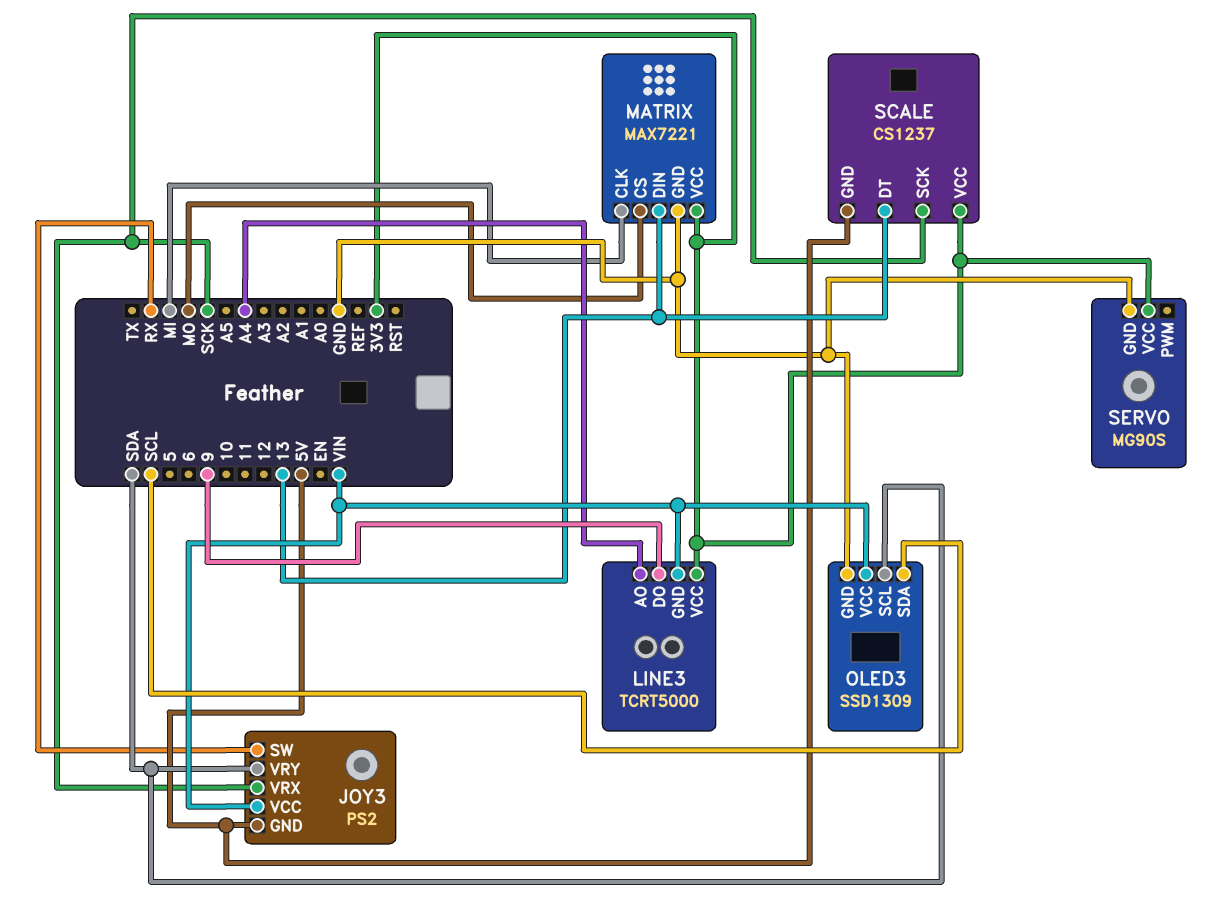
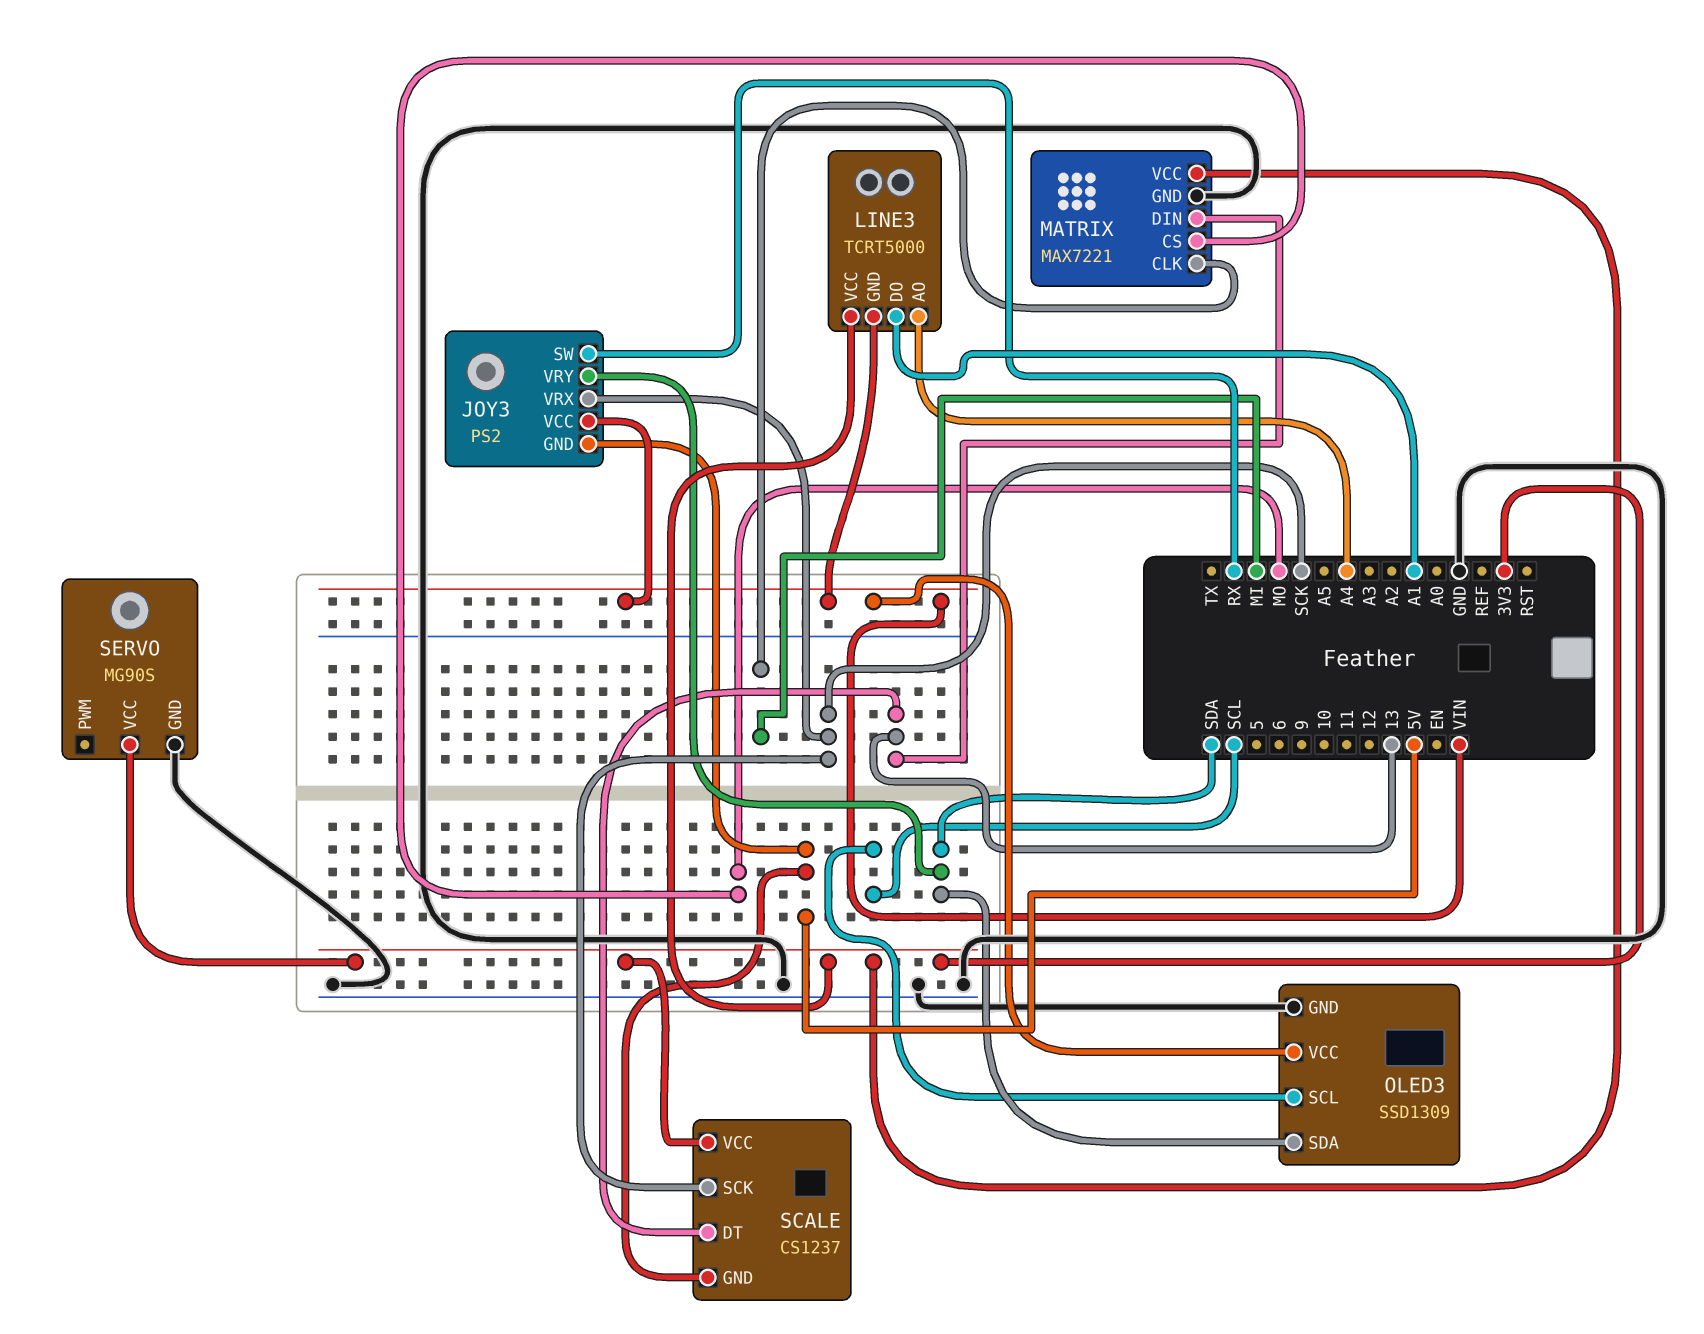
LINE3 pin DO: 9 -> A1
OLED3 pin SCL: SDA -> SCL
OLED3 pin SDA: SCL -> SDA

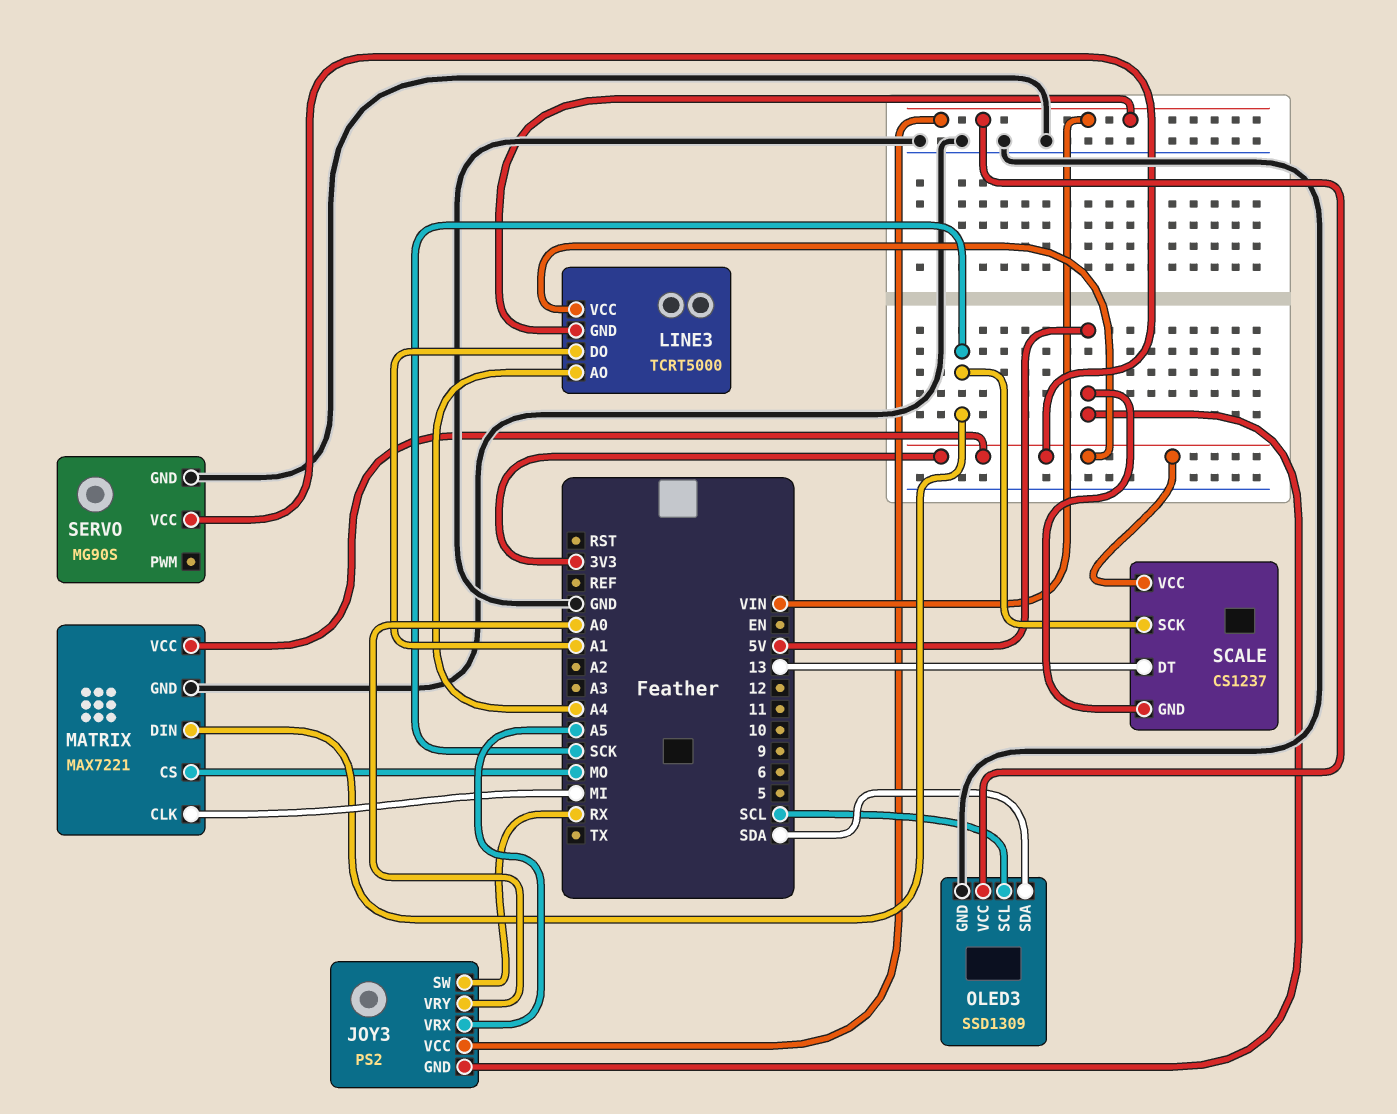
JOY3 pin VRX: SCK -> A5
JOY3 pin VRY: SDA -> A0
MATRIX pin DIN: 13 -> SCK

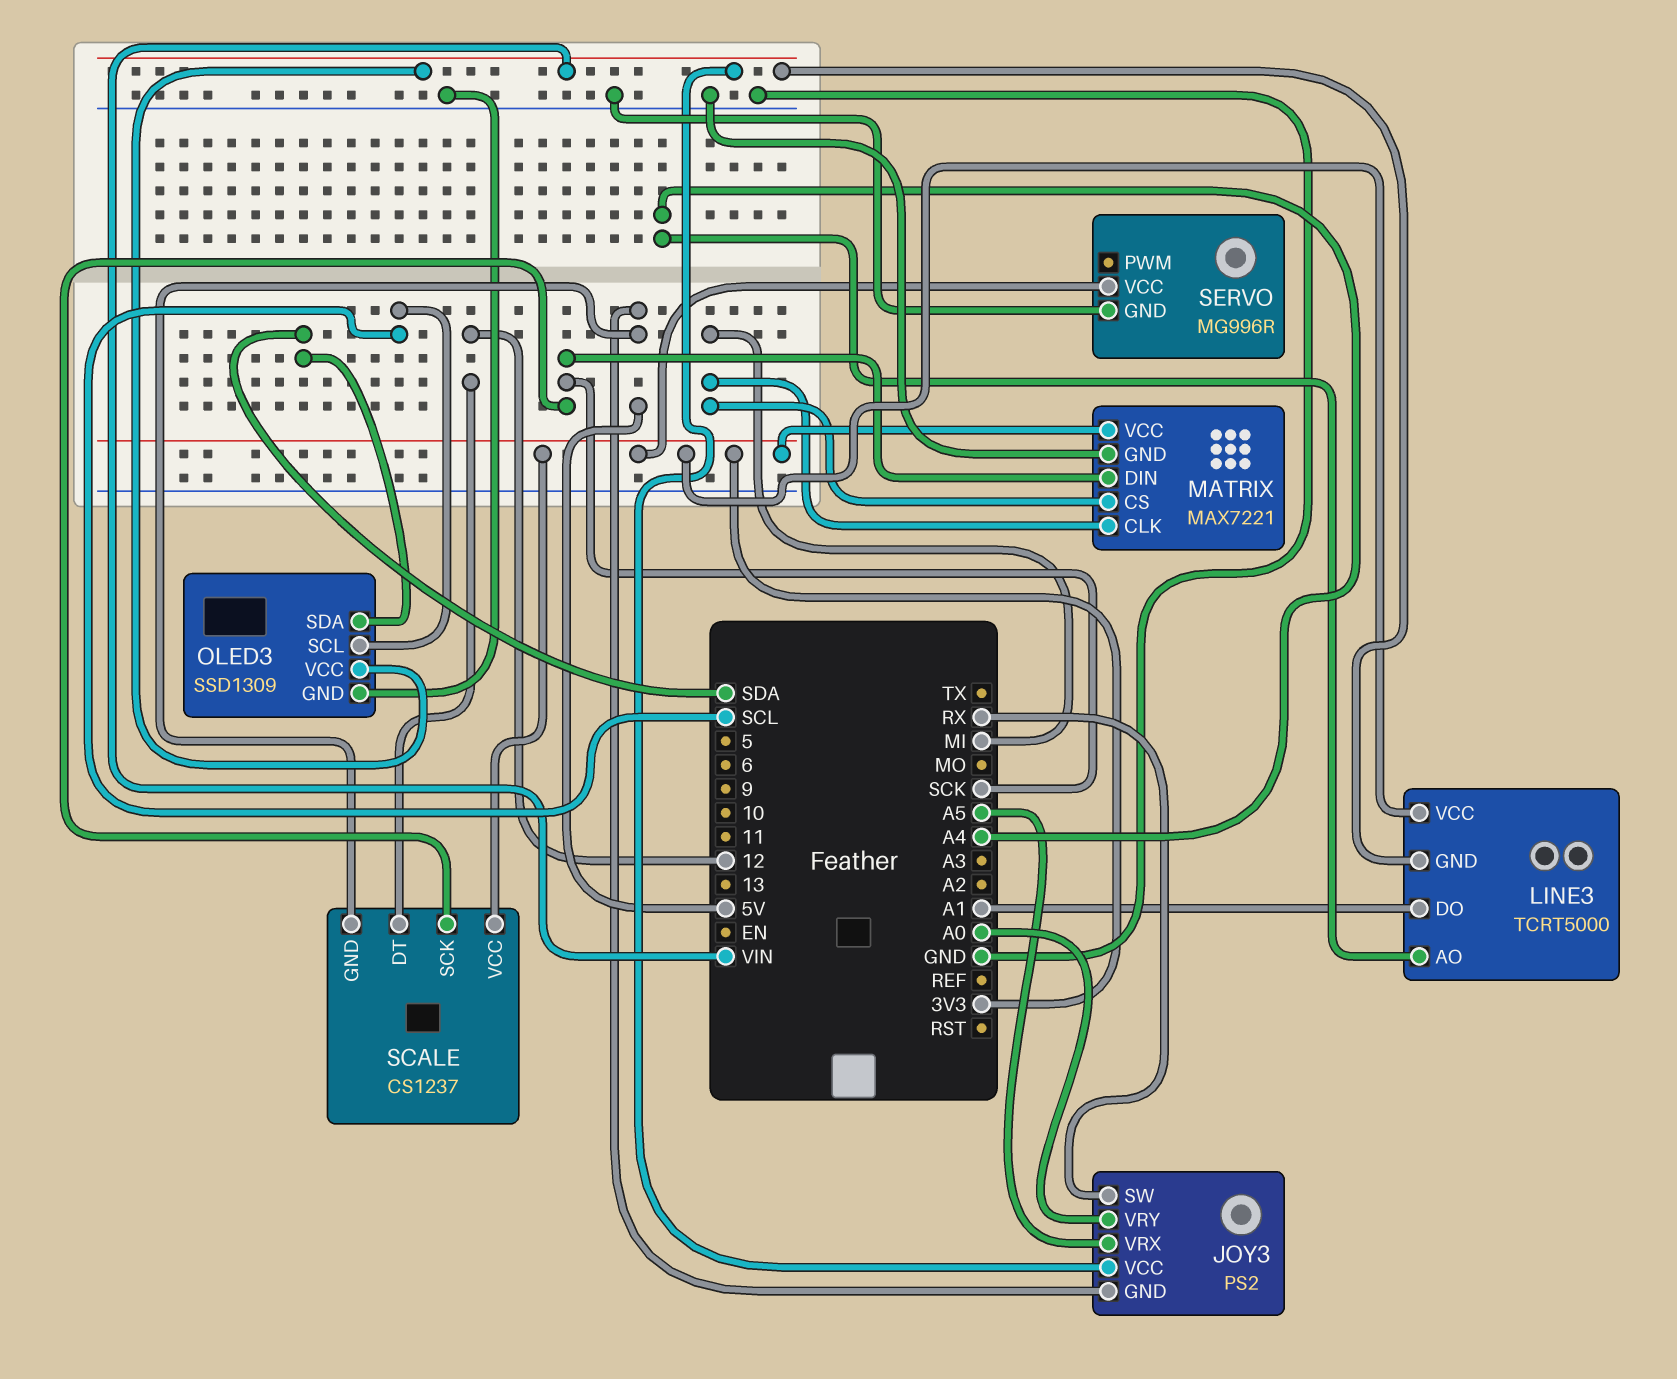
MATRIX pin CS: MO -> MI
SCALE pin DT: 13 -> 12
SERVO: MG90S -> MG996R

